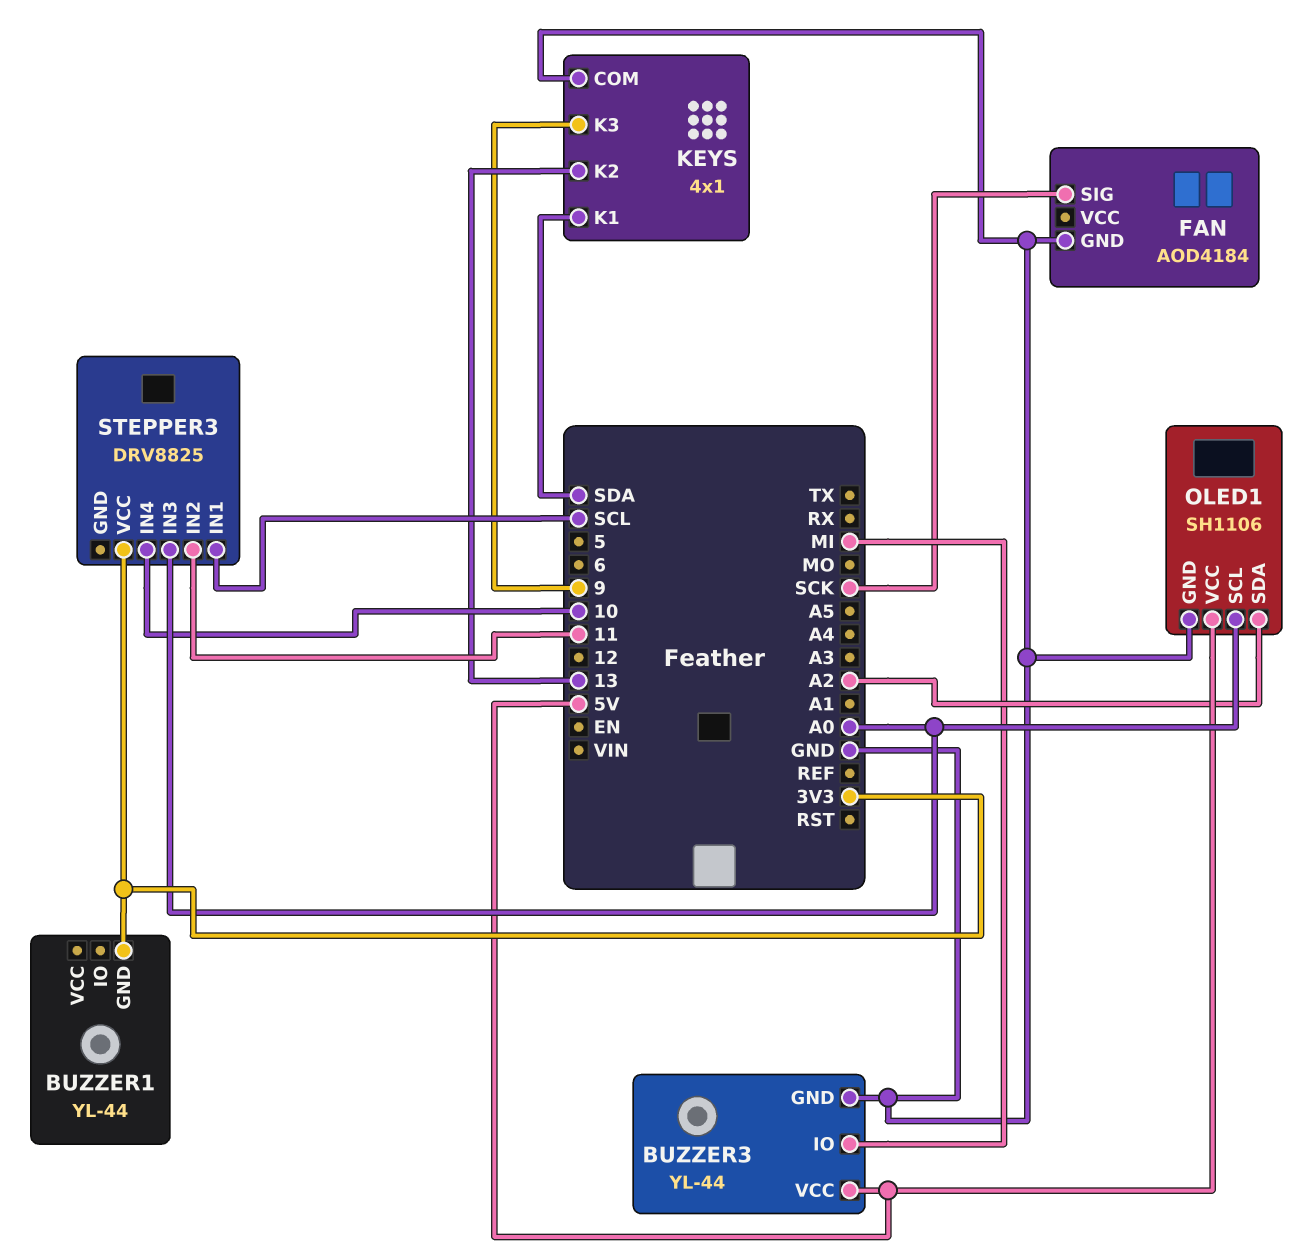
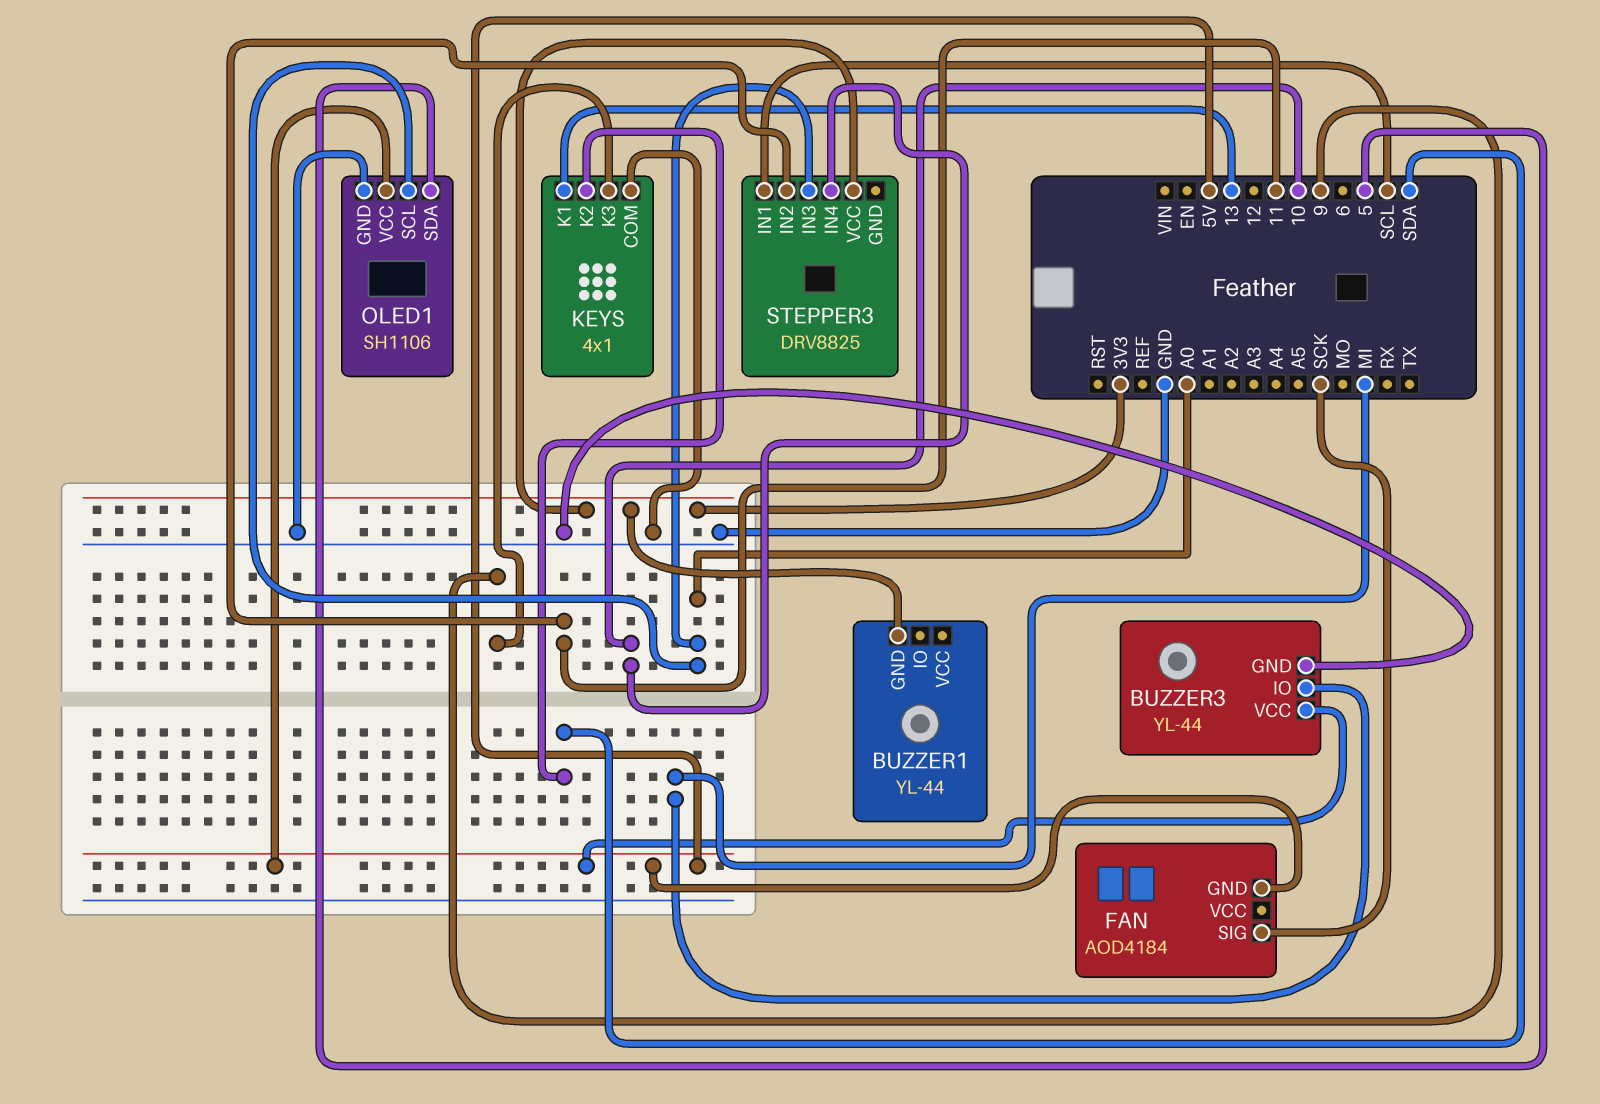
FAN pin GND: GND -> 5V
KEYS pin K1: SDA -> 13
KEYS pin K2: 13 -> SDA
OLED1 pin SDA: A2 -> 5

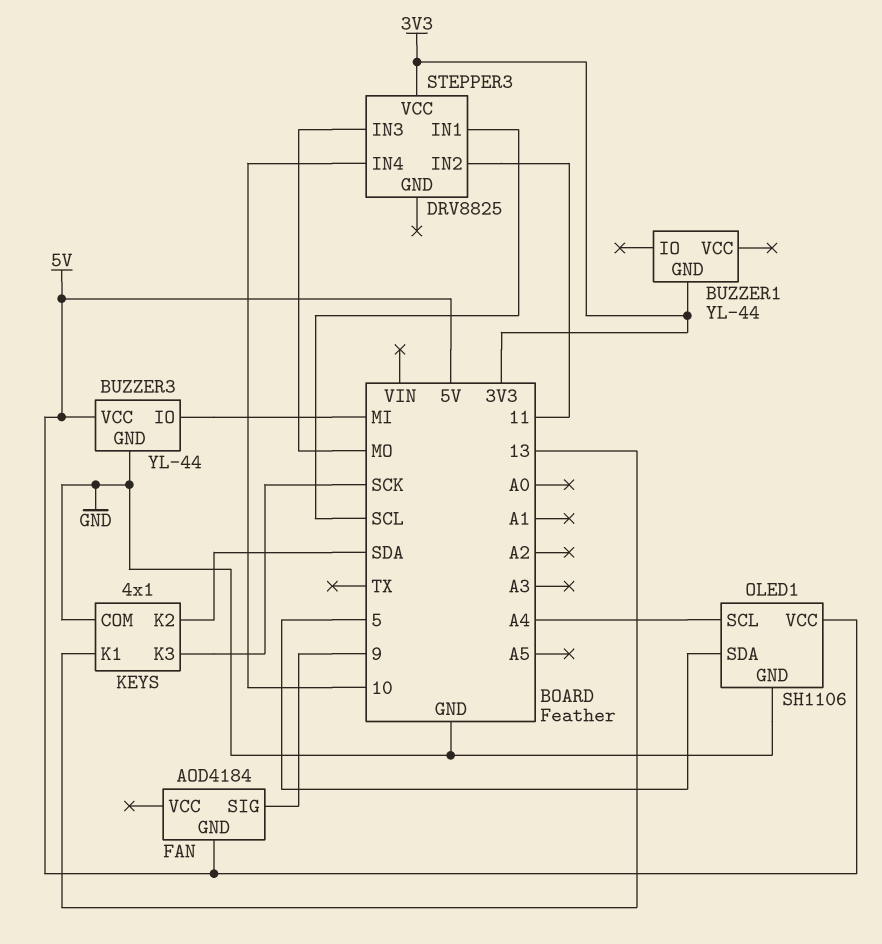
FAN pin SIG: SCK -> 9
KEYS pin K3: 9 -> SCK
OLED1 pin SCL: A0 -> A4
STEPPER3 pin IN3: A0 -> MO

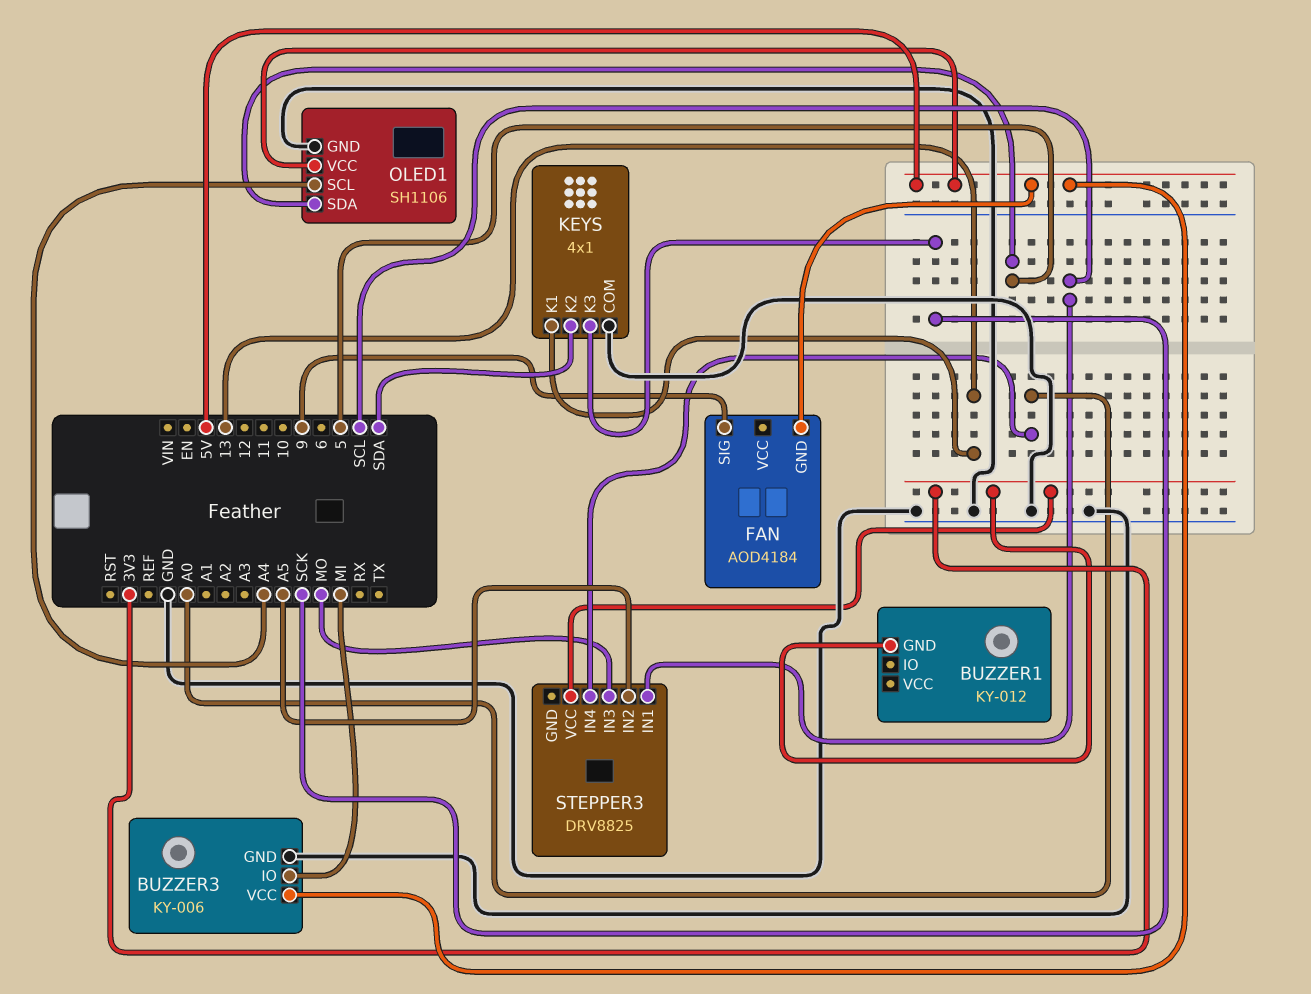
BUZZER1: YL-44 -> KY-012
BUZZER3: YL-44 -> KY-006
STEPPER3 pin IN2: 11 -> A5
STEPPER3 pin IN4: 10 -> A0

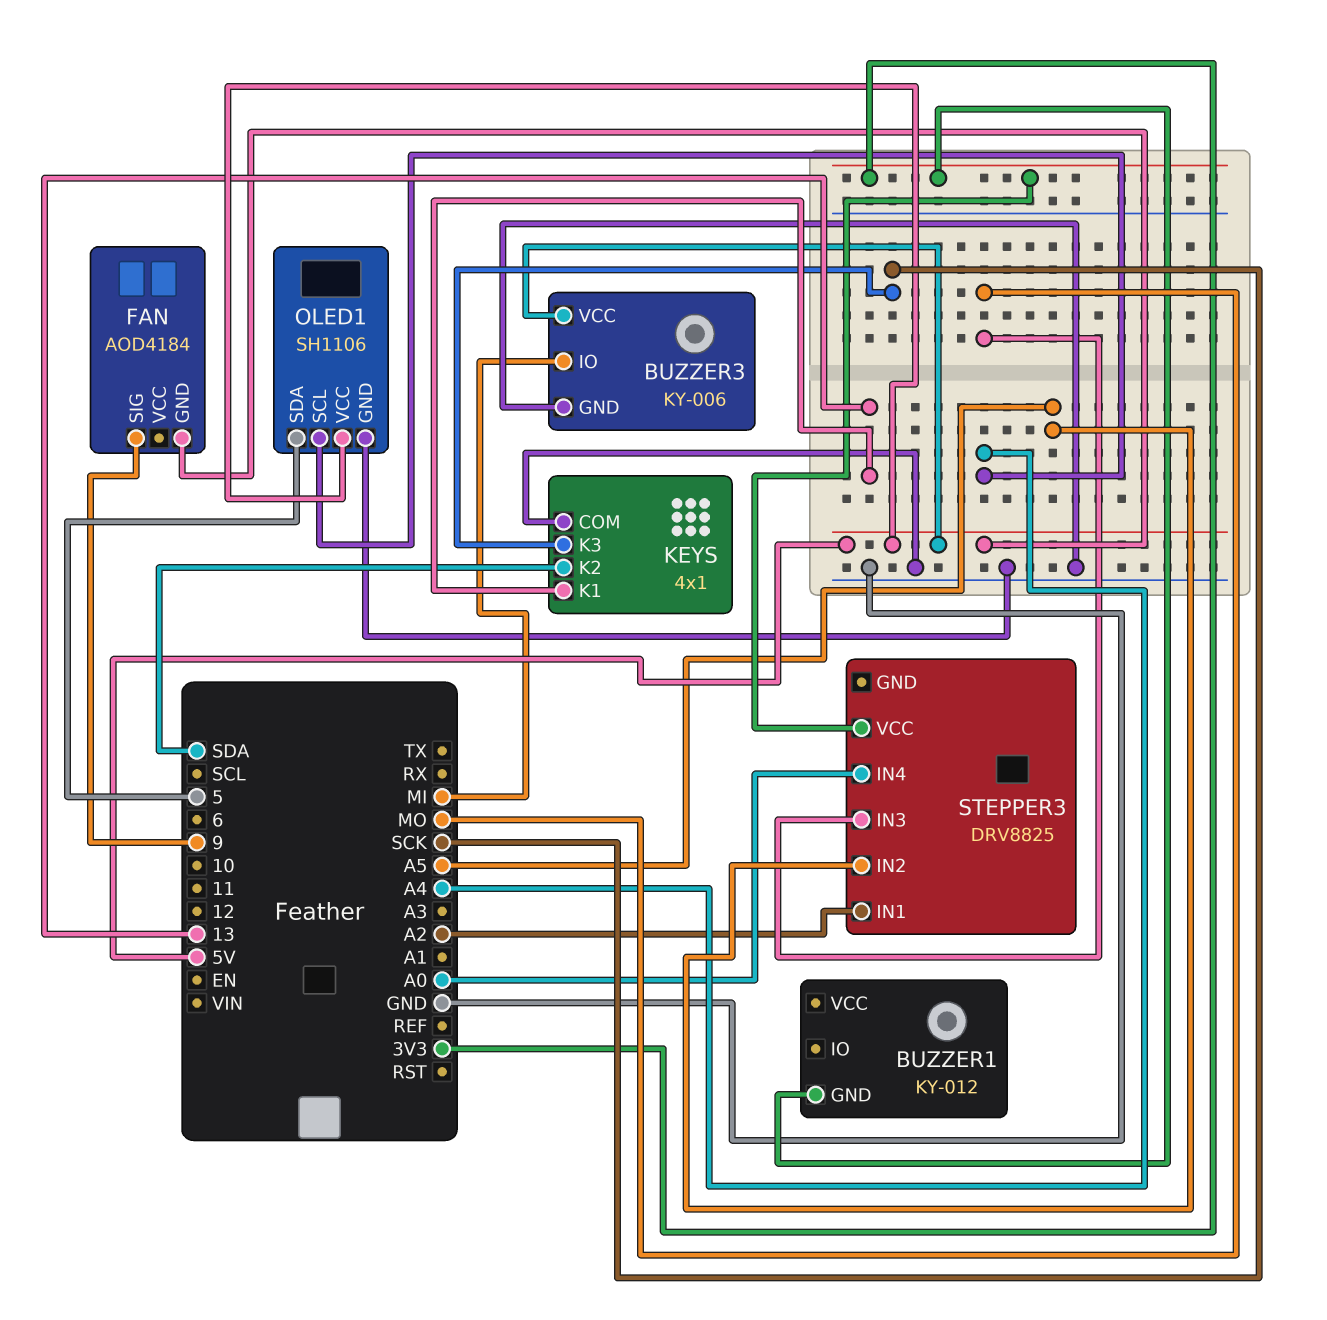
STEPPER3 pin IN1: SCL -> A2

